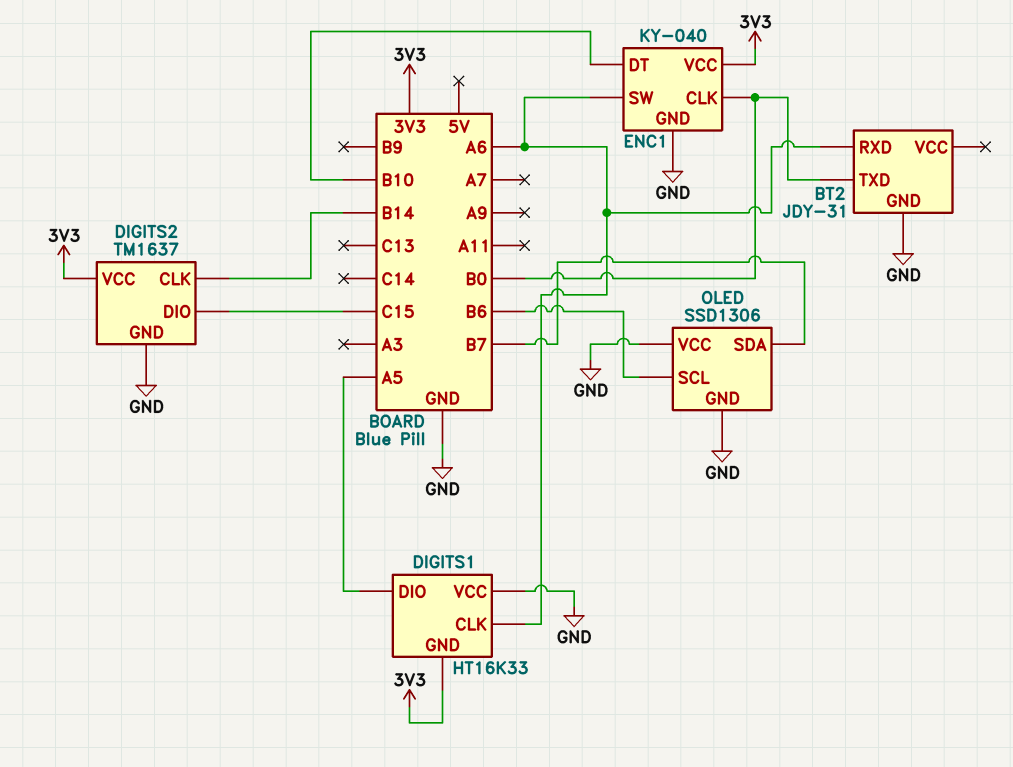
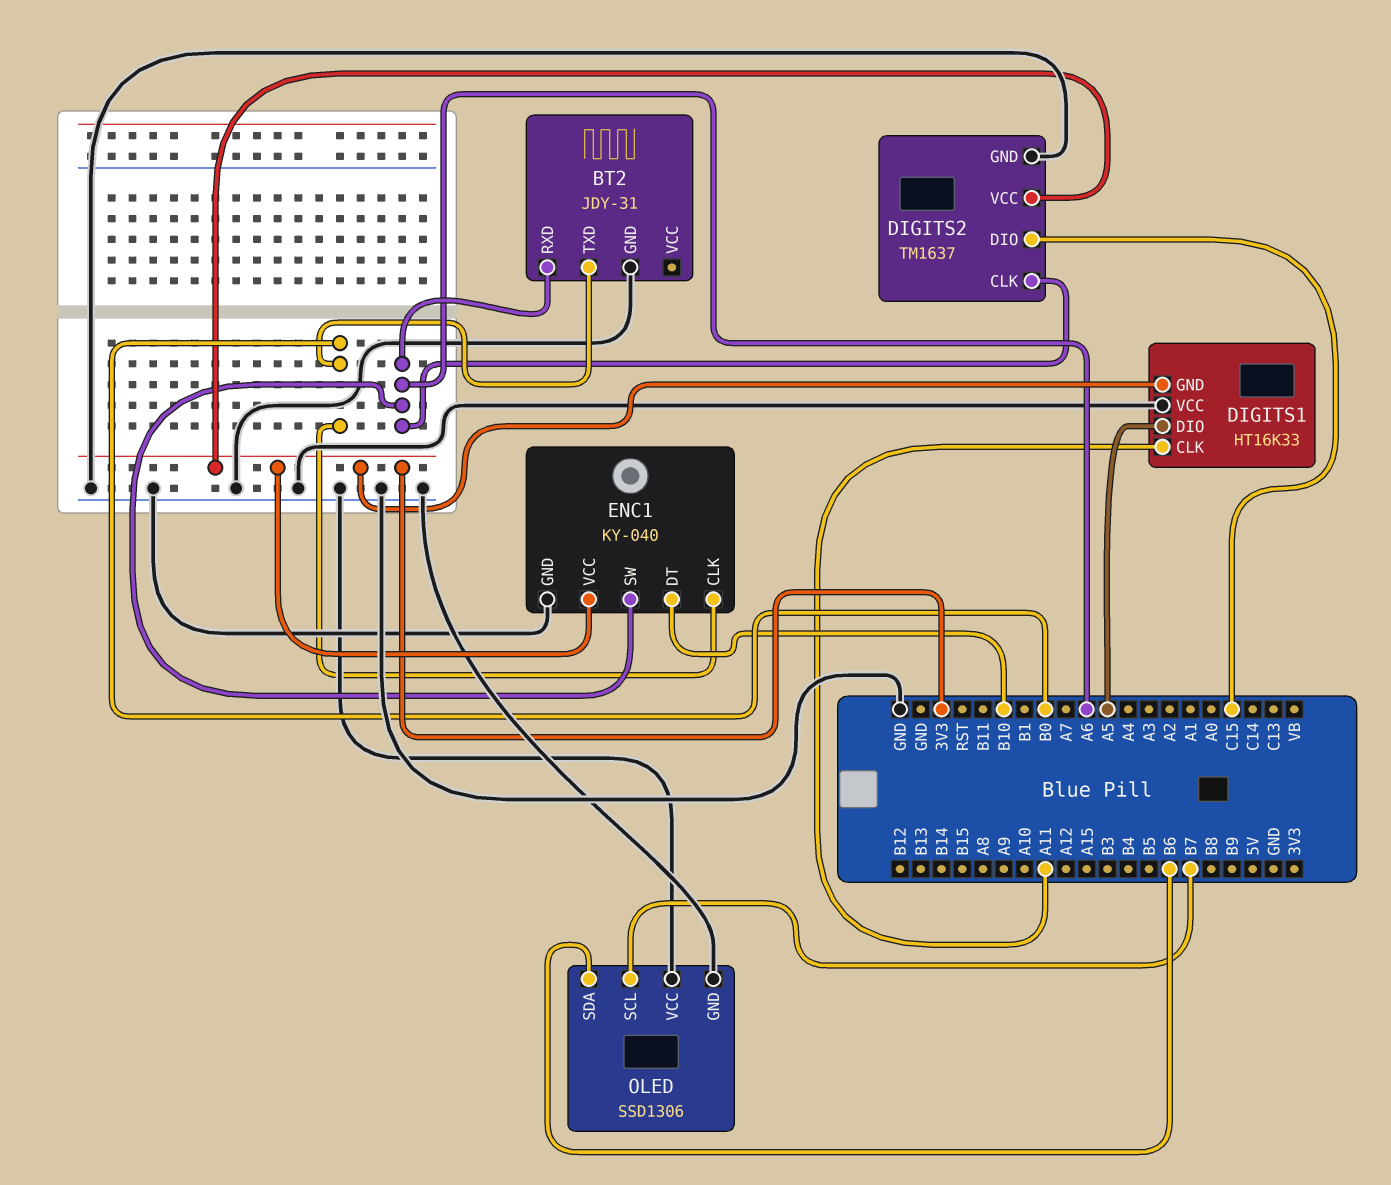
DIGITS1 pin CLK: A6 -> A11
DIGITS2 pin CLK: B14 -> A6
OLED pin SCL: B6 -> B7
OLED pin SDA: B7 -> B6

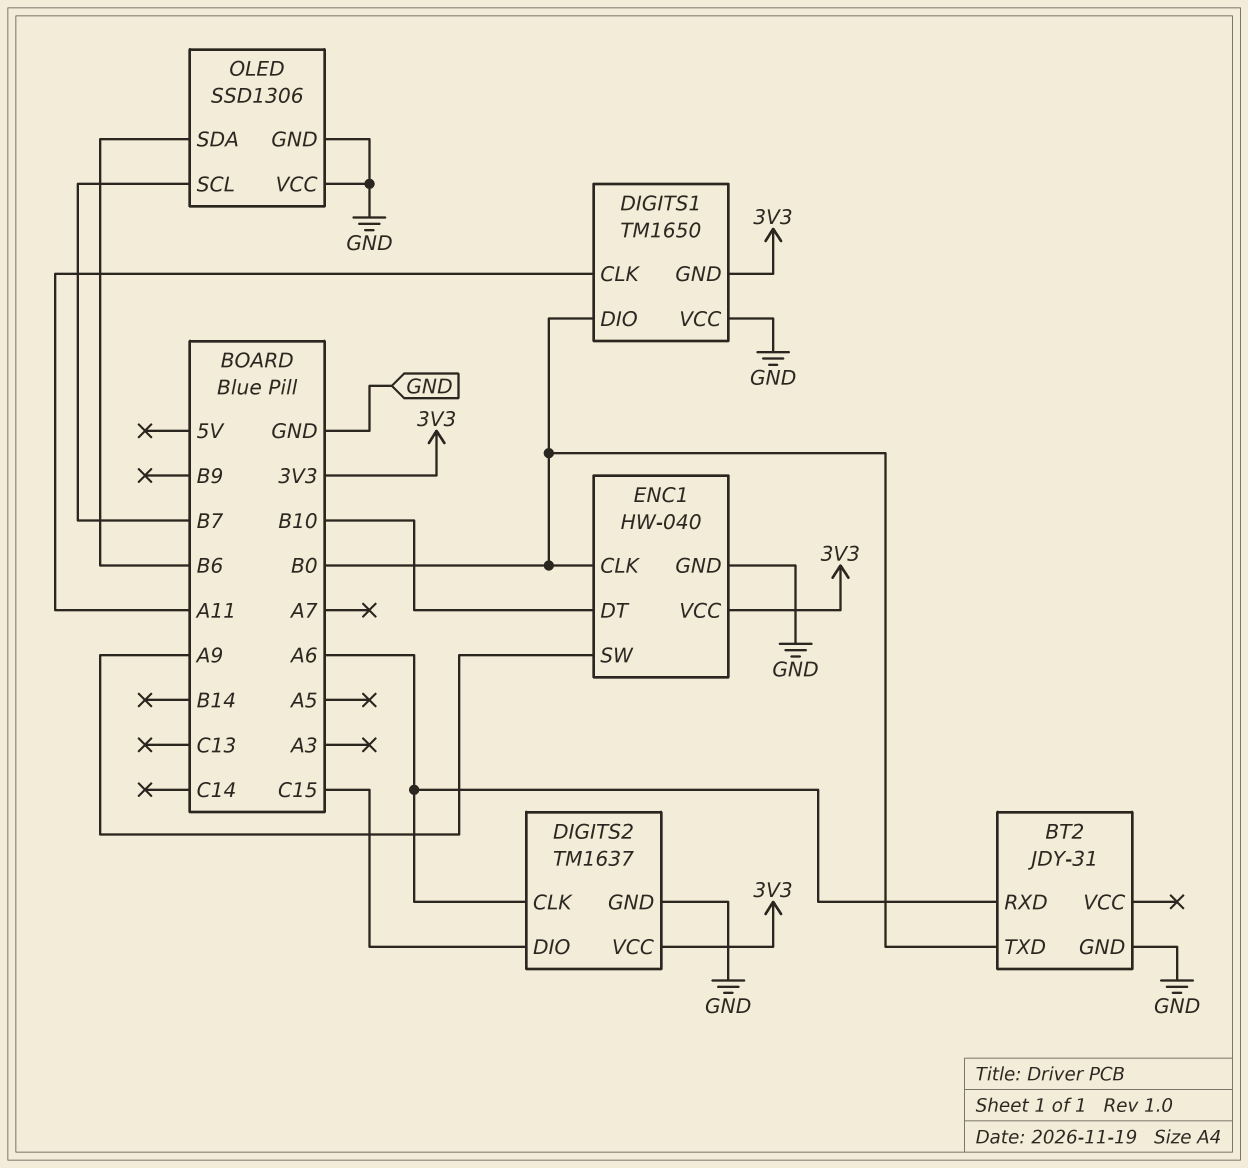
DIGITS1: HT16K33 -> TM1650
DIGITS1 pin DIO: A5 -> B0
ENC1: KY-040 -> HW-040
ENC1 pin SW: A6 -> A9

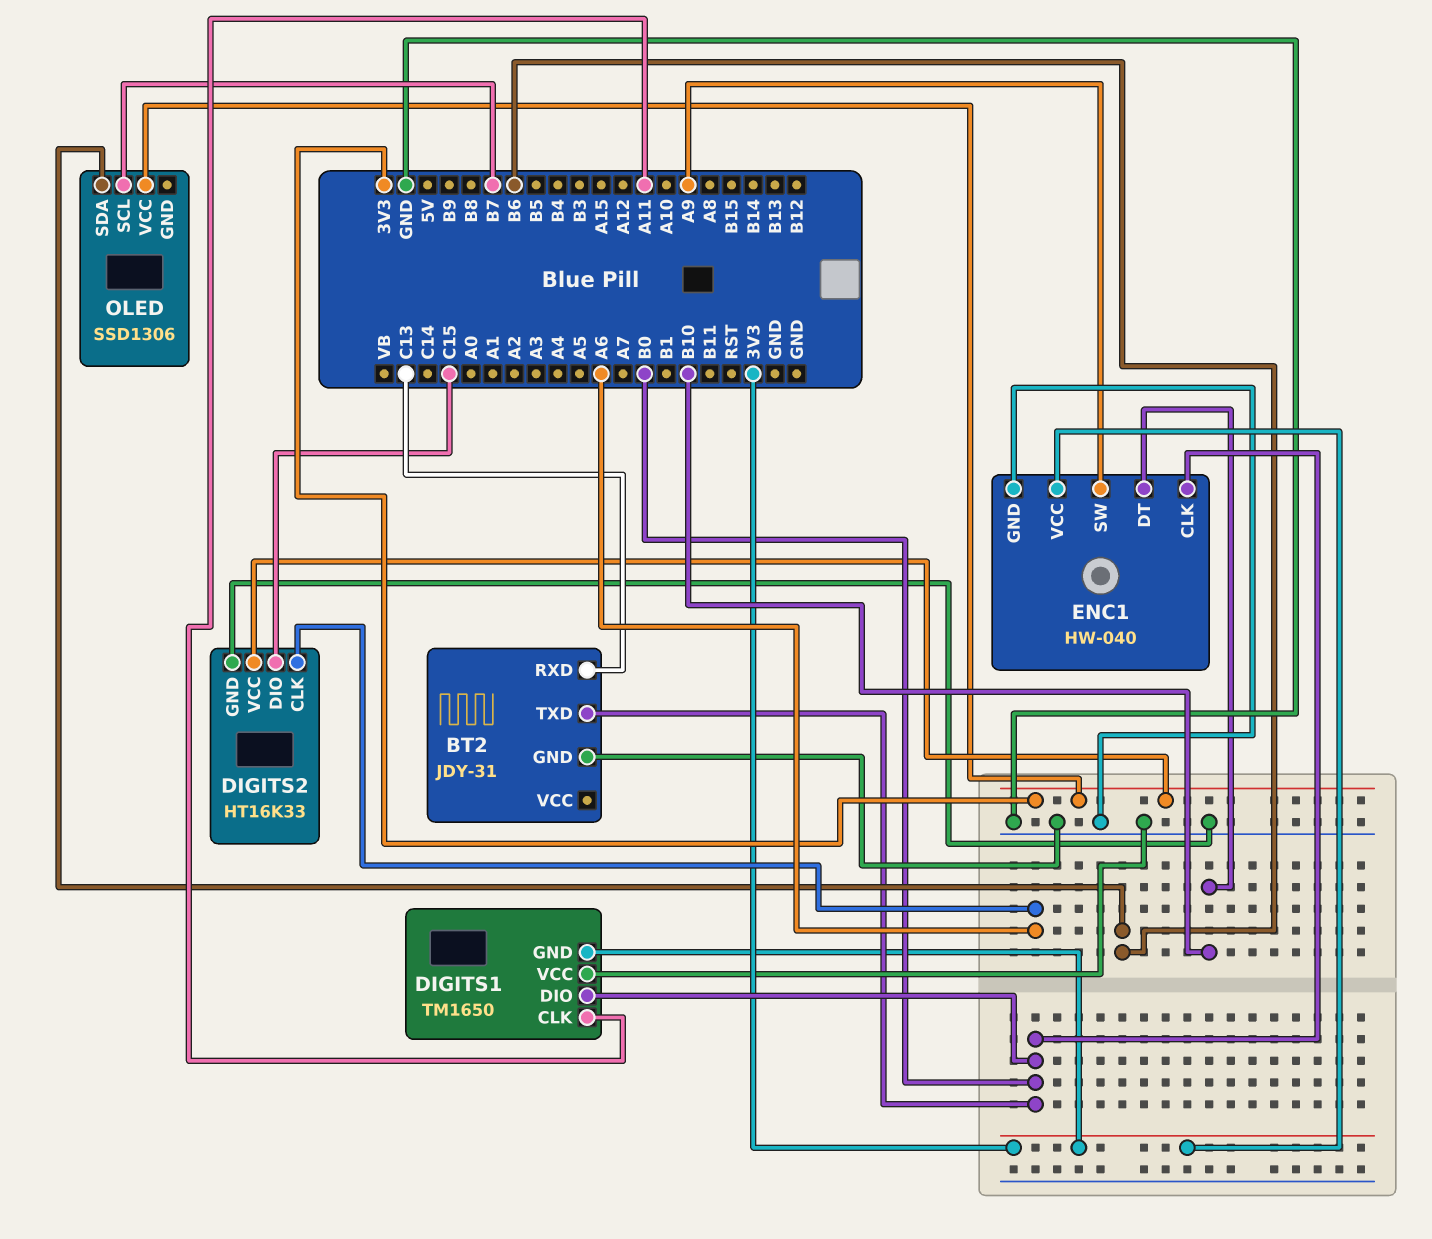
BT2 pin RXD: A6 -> C13
DIGITS2: TM1637 -> HT16K33
OLED pin GND: GND -> none
OLED pin VCC: GND -> 3V3

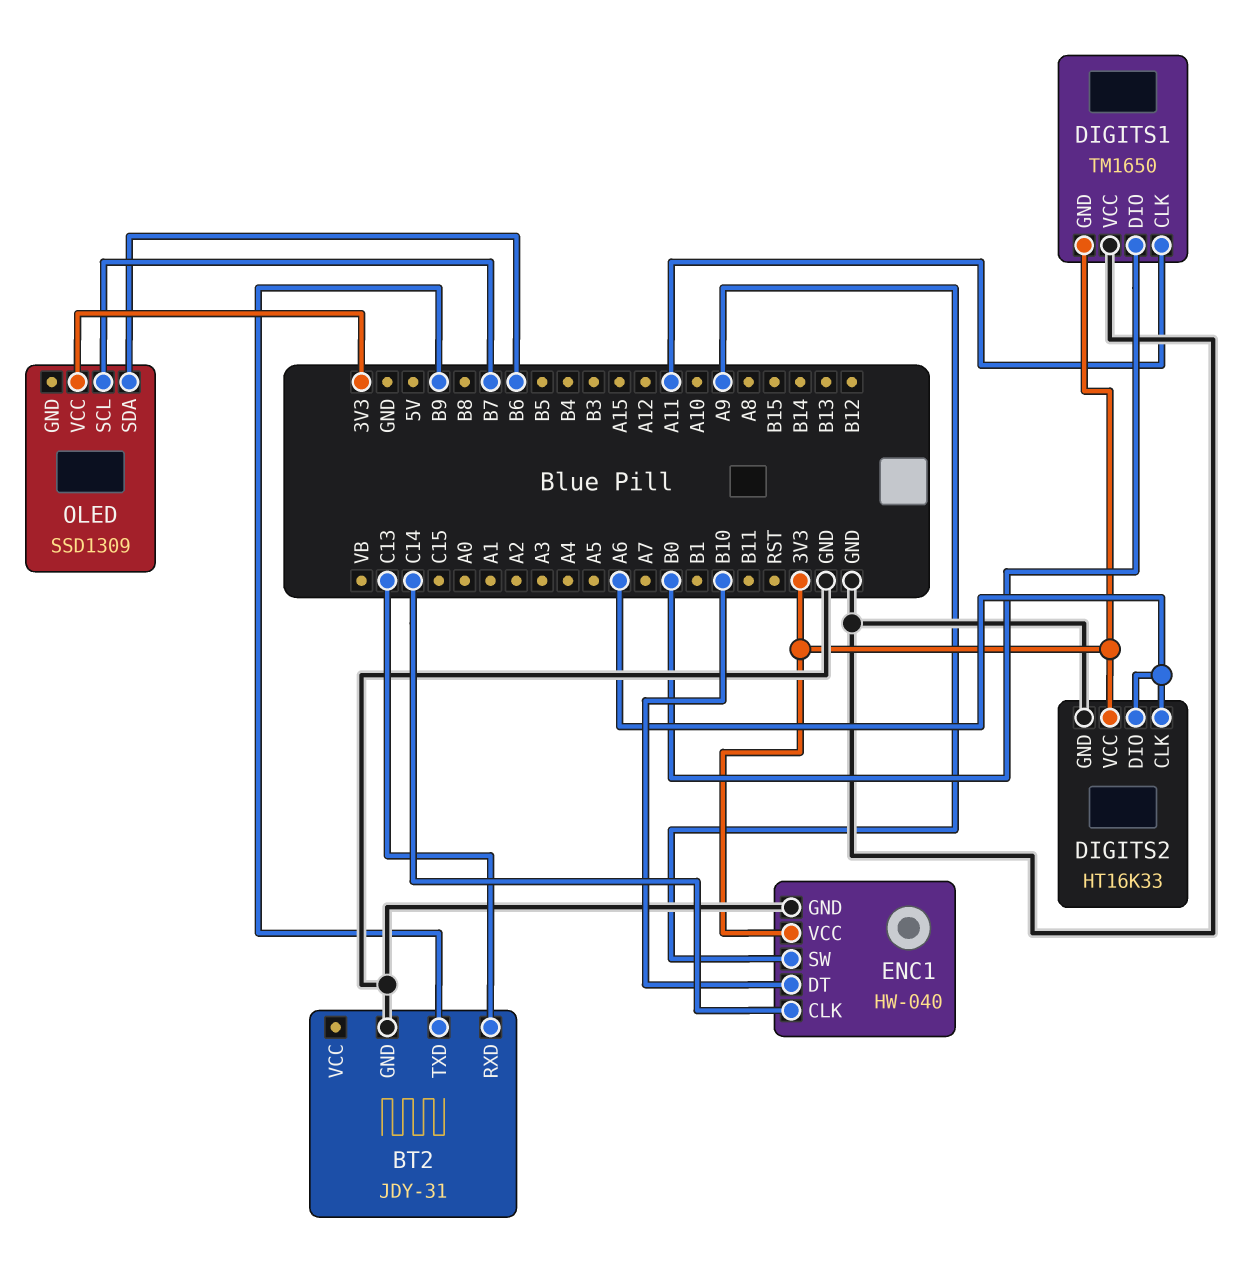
BT2 pin TXD: B0 -> B9
DIGITS2 pin DIO: C15 -> A6
ENC1 pin CLK: B0 -> C14
OLED: SSD1306 -> SSD1309

